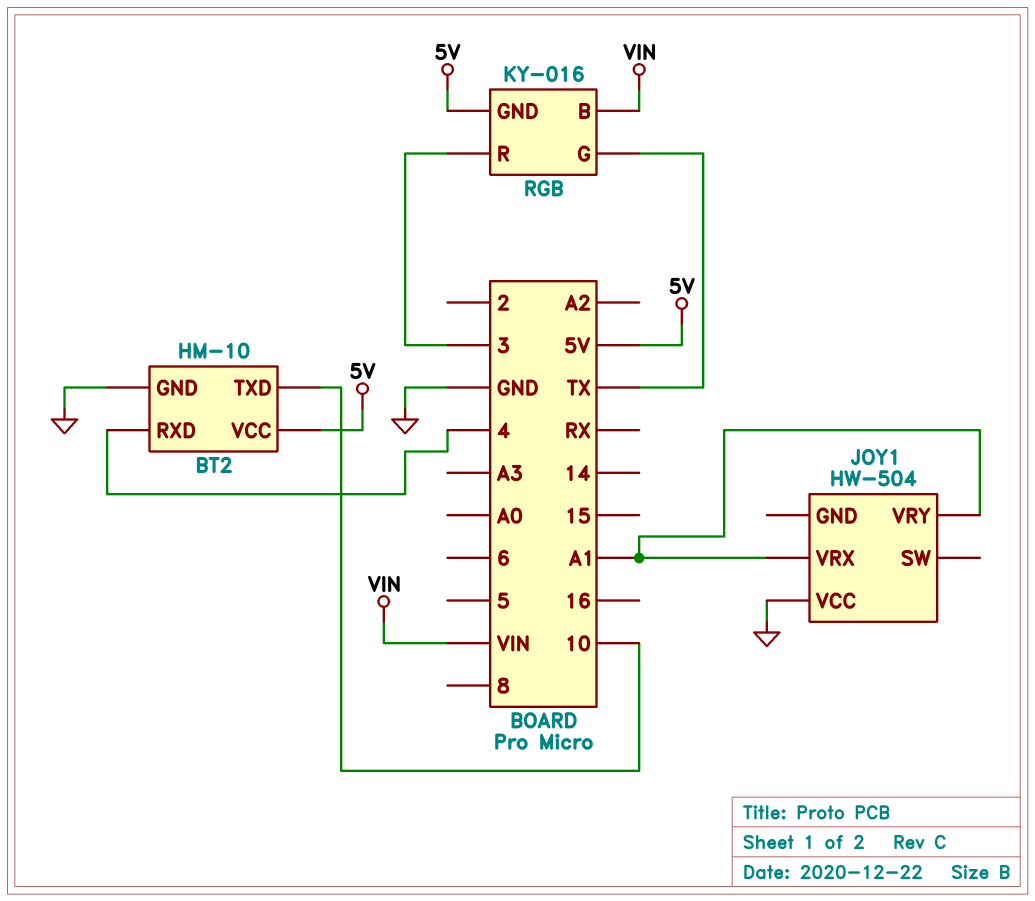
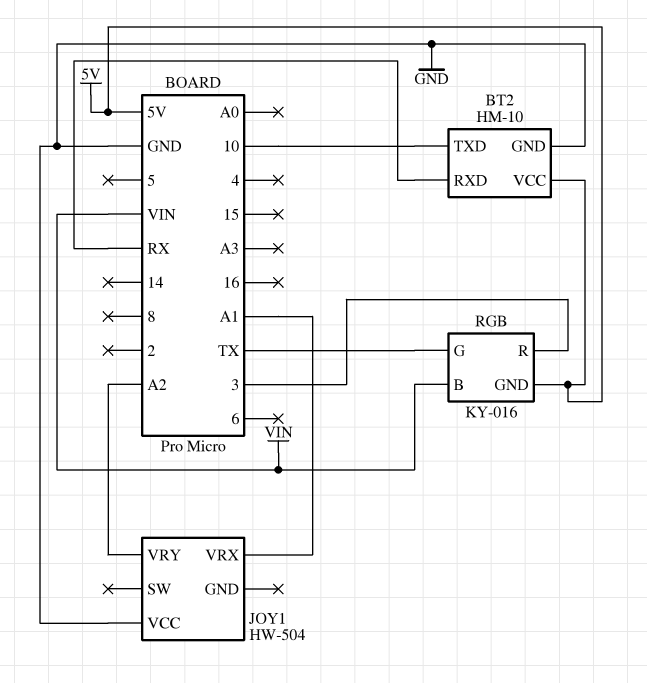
BT2 pin RXD: 4 -> RX
JOY1 pin VRY: A1 -> A2

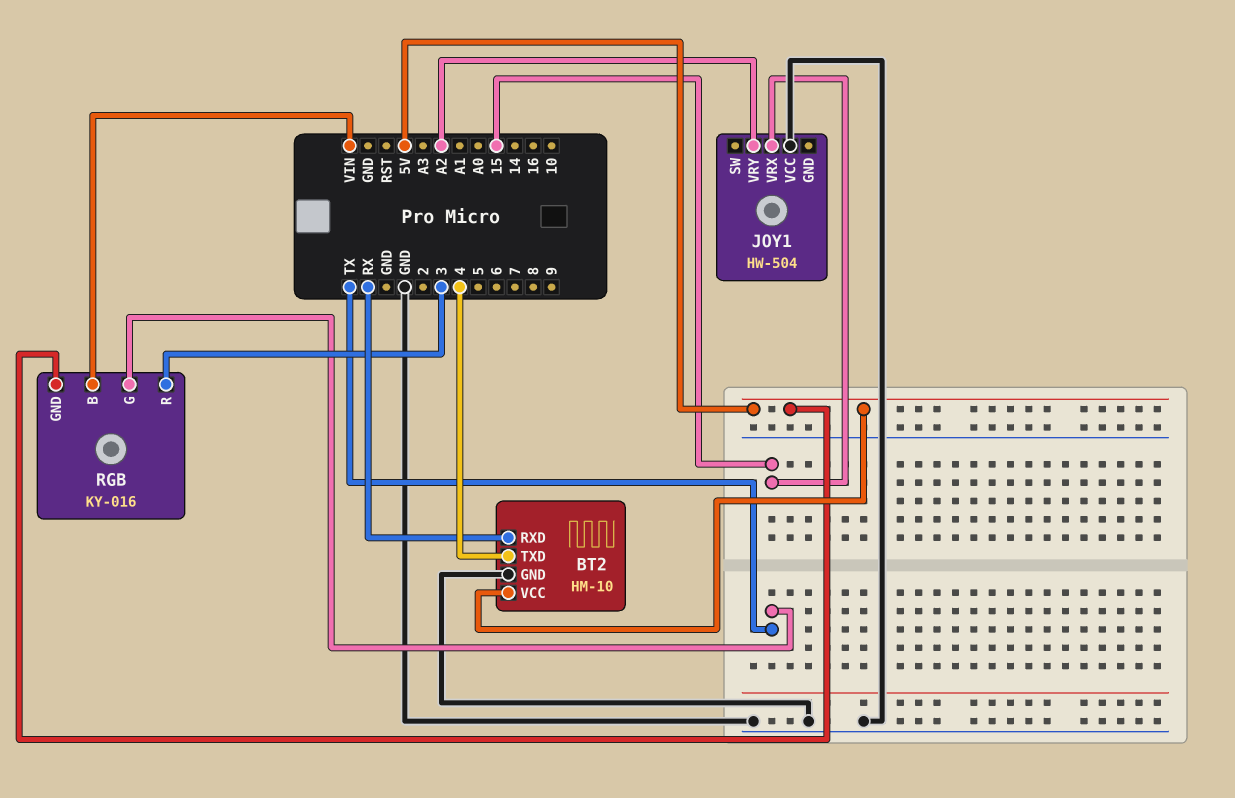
BT2 pin TXD: 10 -> 4
JOY1 pin VRX: A1 -> 15

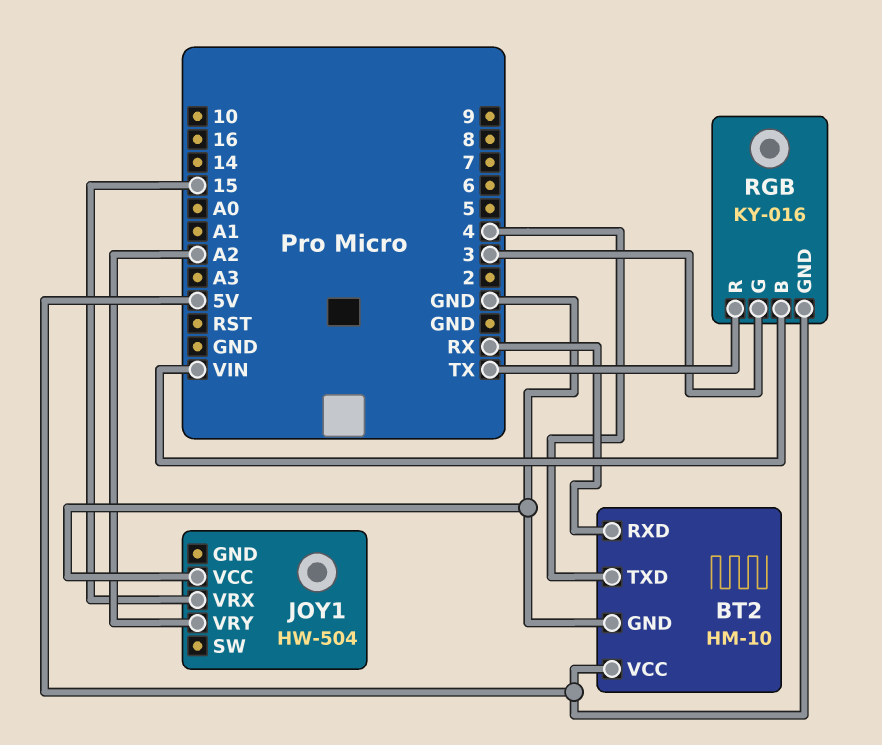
RGB pin G: TX -> 3
RGB pin R: 3 -> TX

